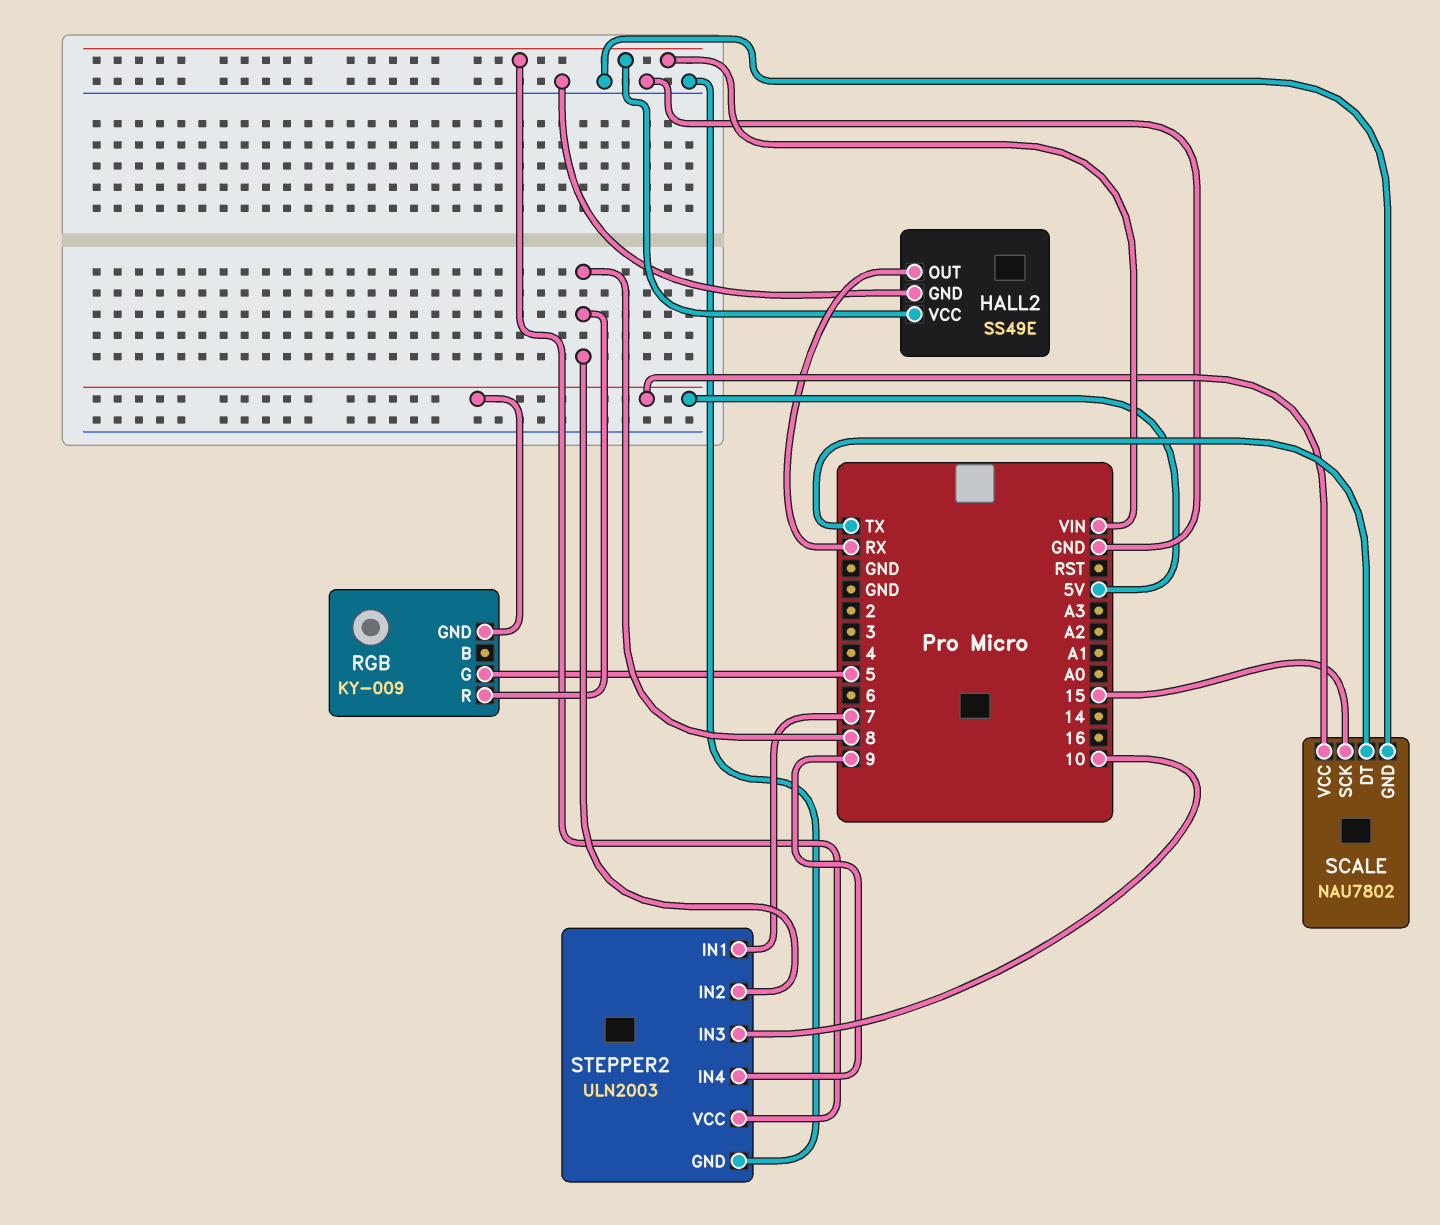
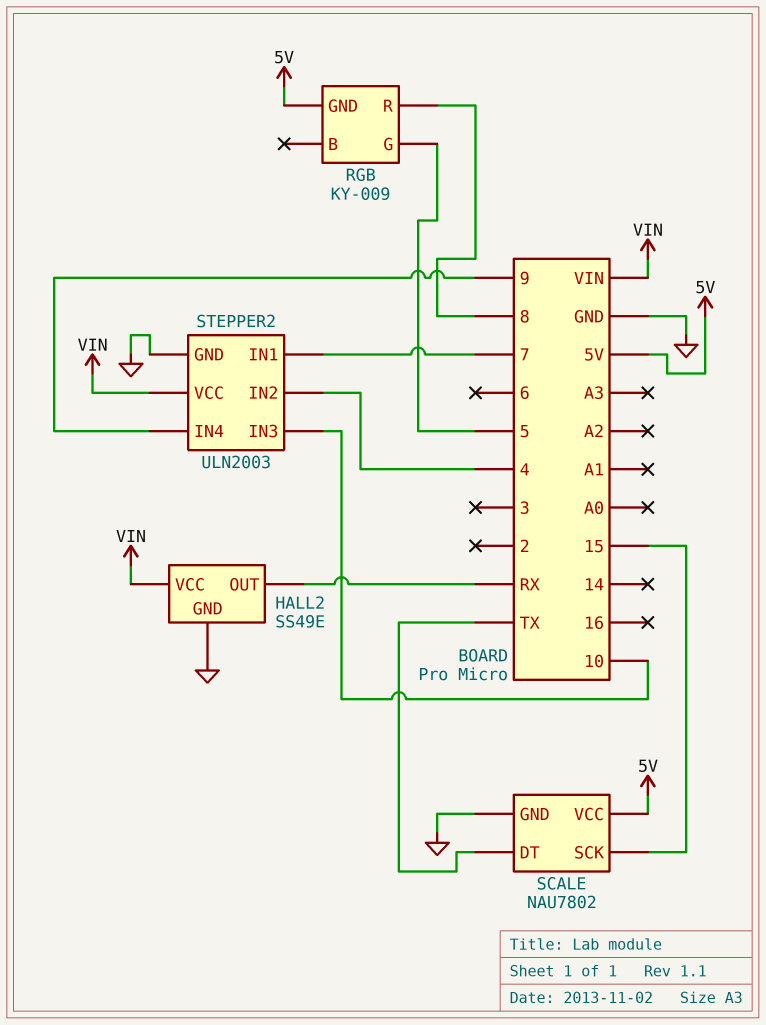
STEPPER2 pin IN2: 8 -> 4

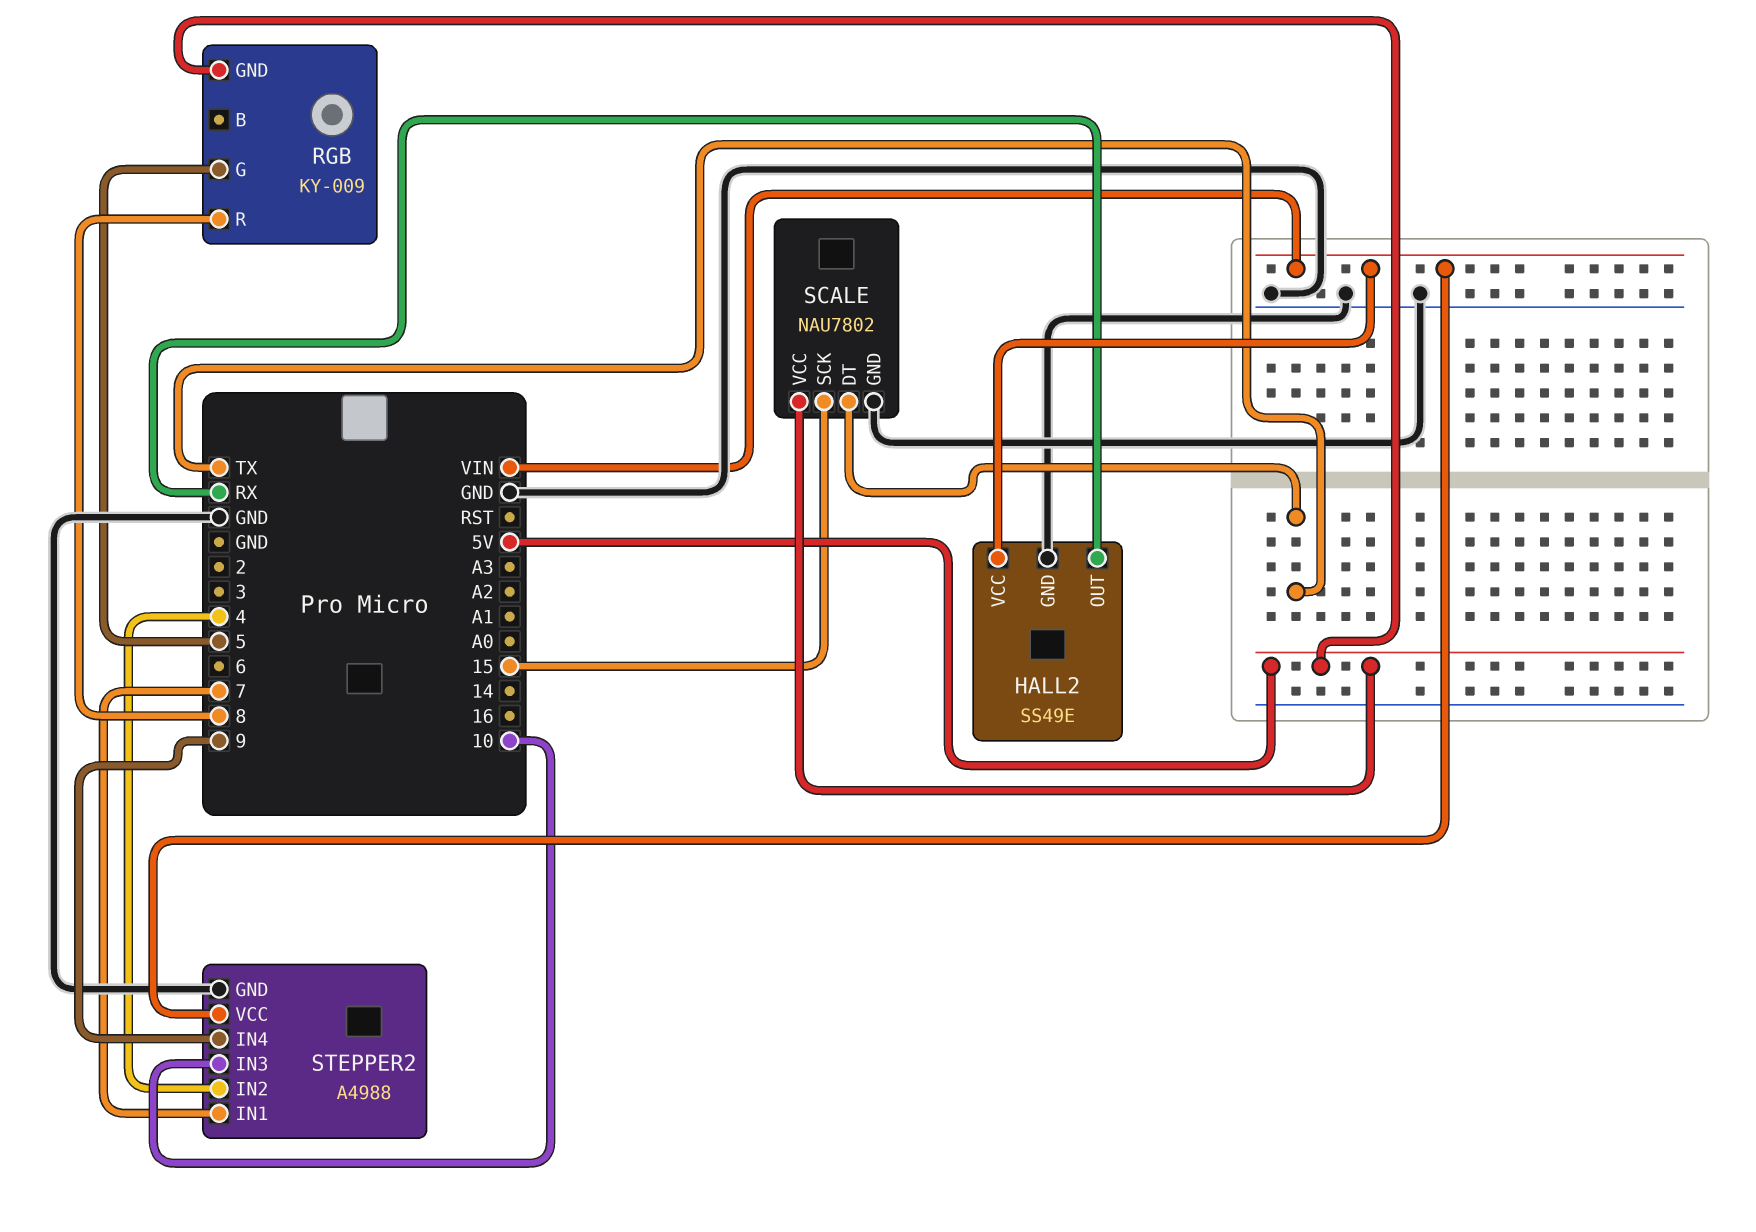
STEPPER2: ULN2003 -> A4988

